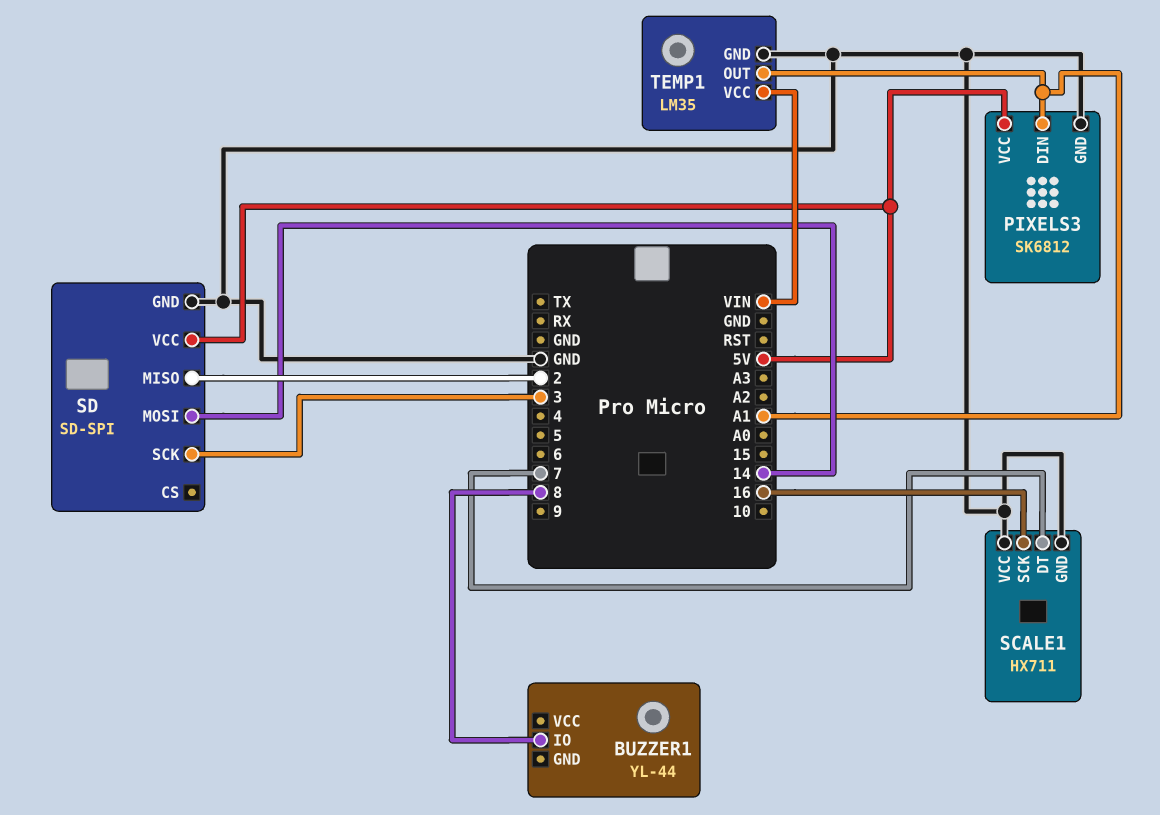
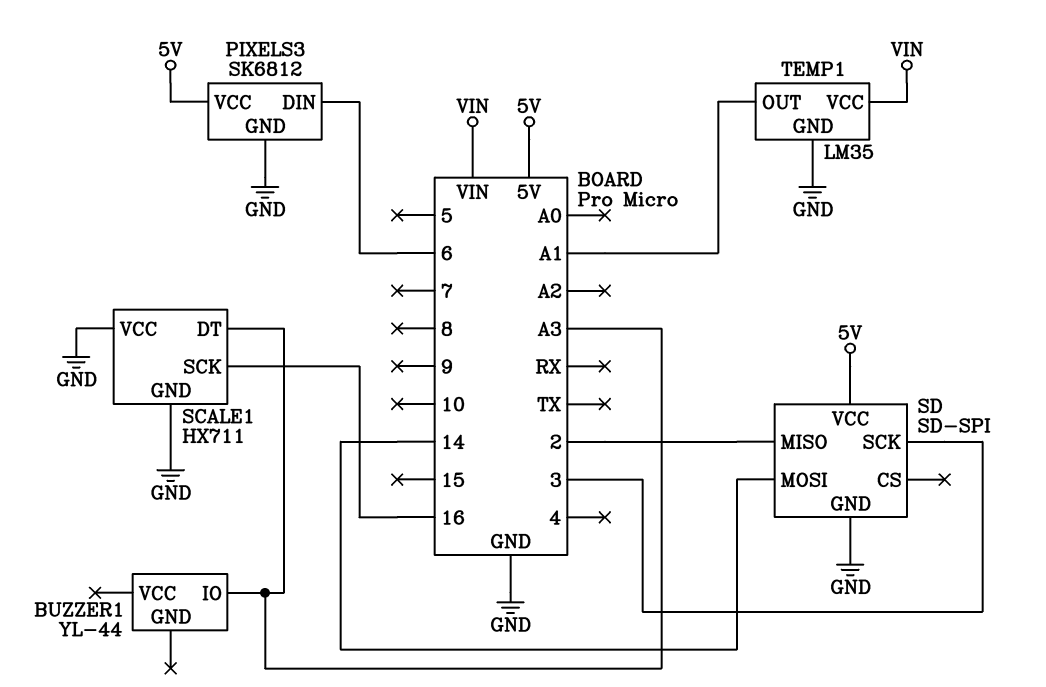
BUZZER1 pin IO: 8 -> A3
PIXELS3 pin DIN: A1 -> 6
SCALE1 pin DT: 7 -> A3

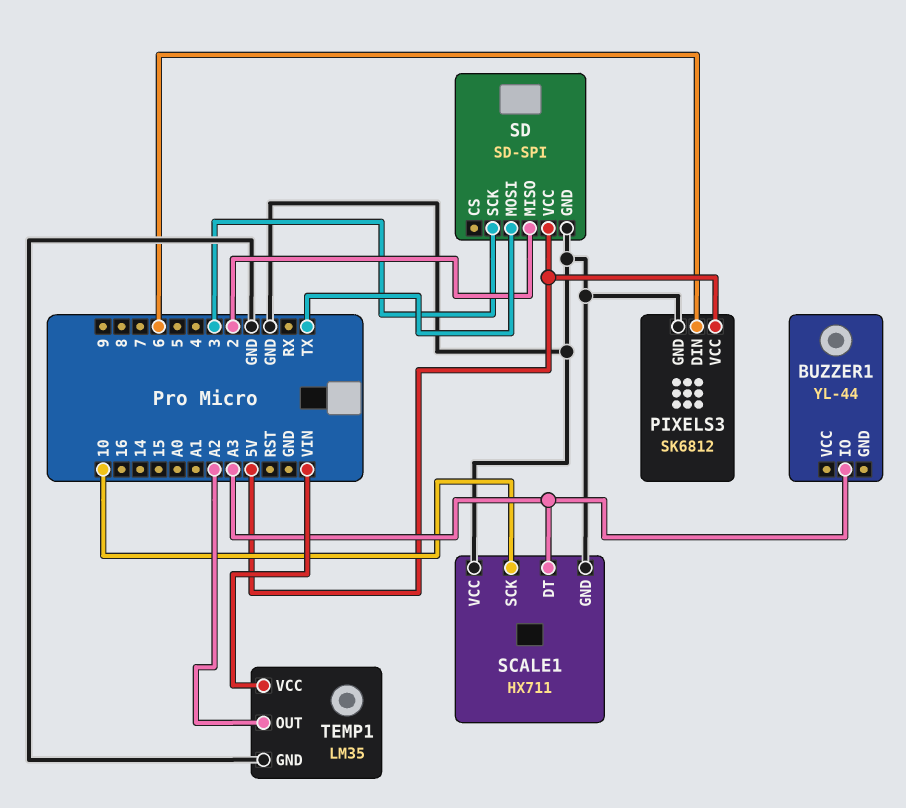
SCALE1 pin SCK: 16 -> 10
SD pin MOSI: 14 -> TX
TEMP1 pin OUT: A1 -> A2

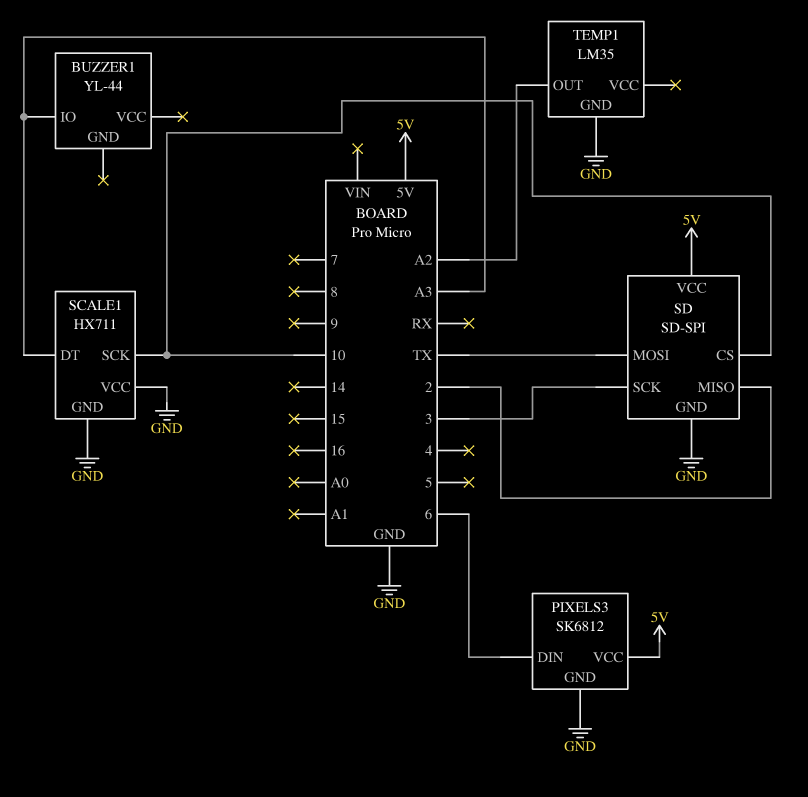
SD pin CS: none -> 10
TEMP1 pin VCC: VIN -> none

